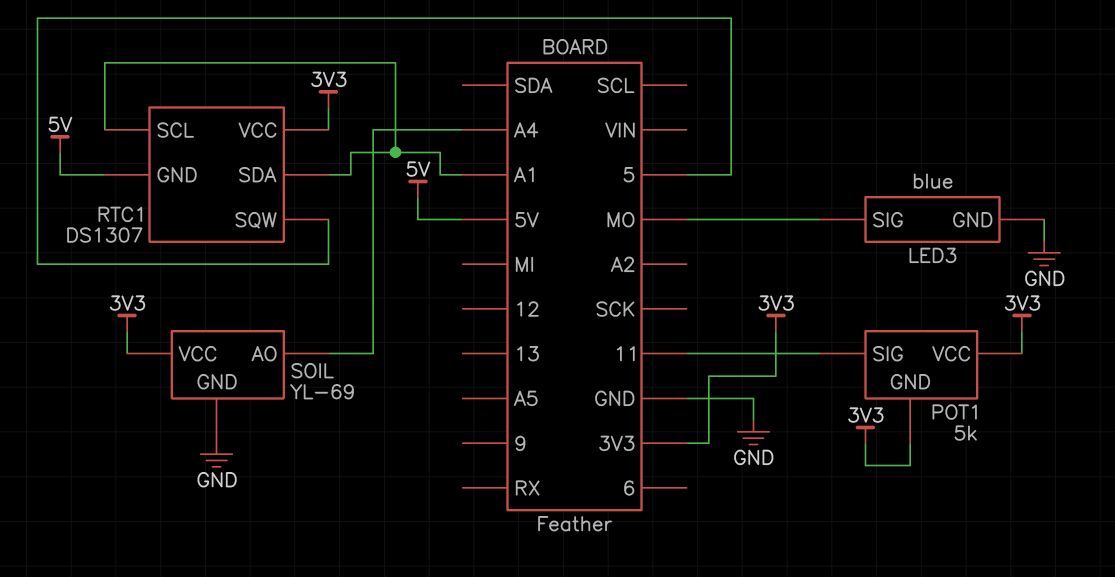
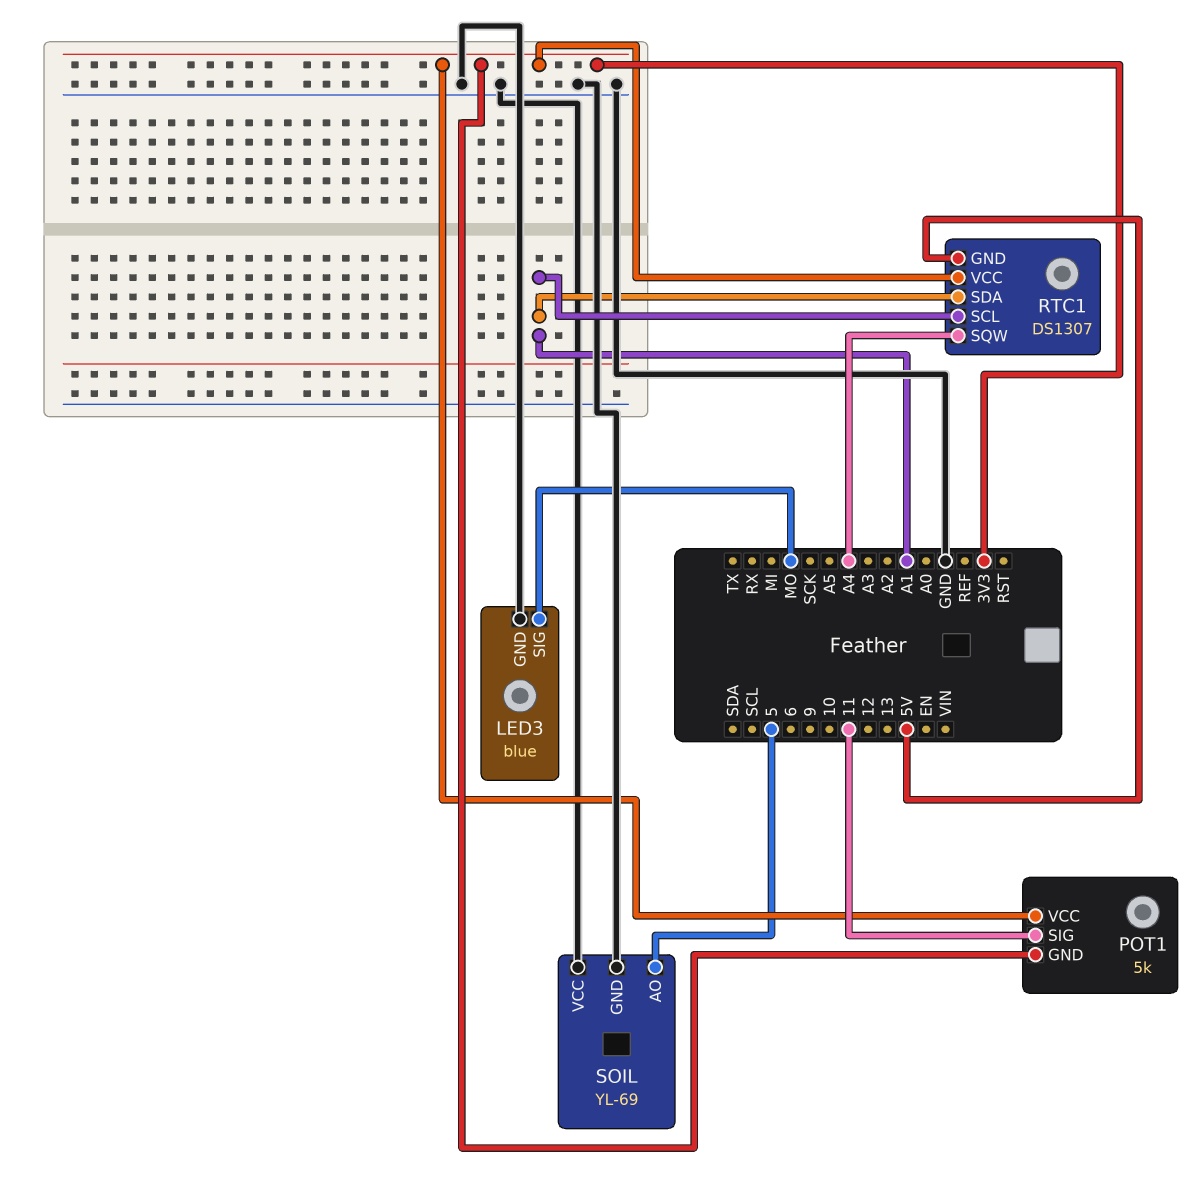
RTC1 pin SQW: 5 -> A4
SOIL pin AO: A4 -> 5
SOIL pin VCC: 3V3 -> GND

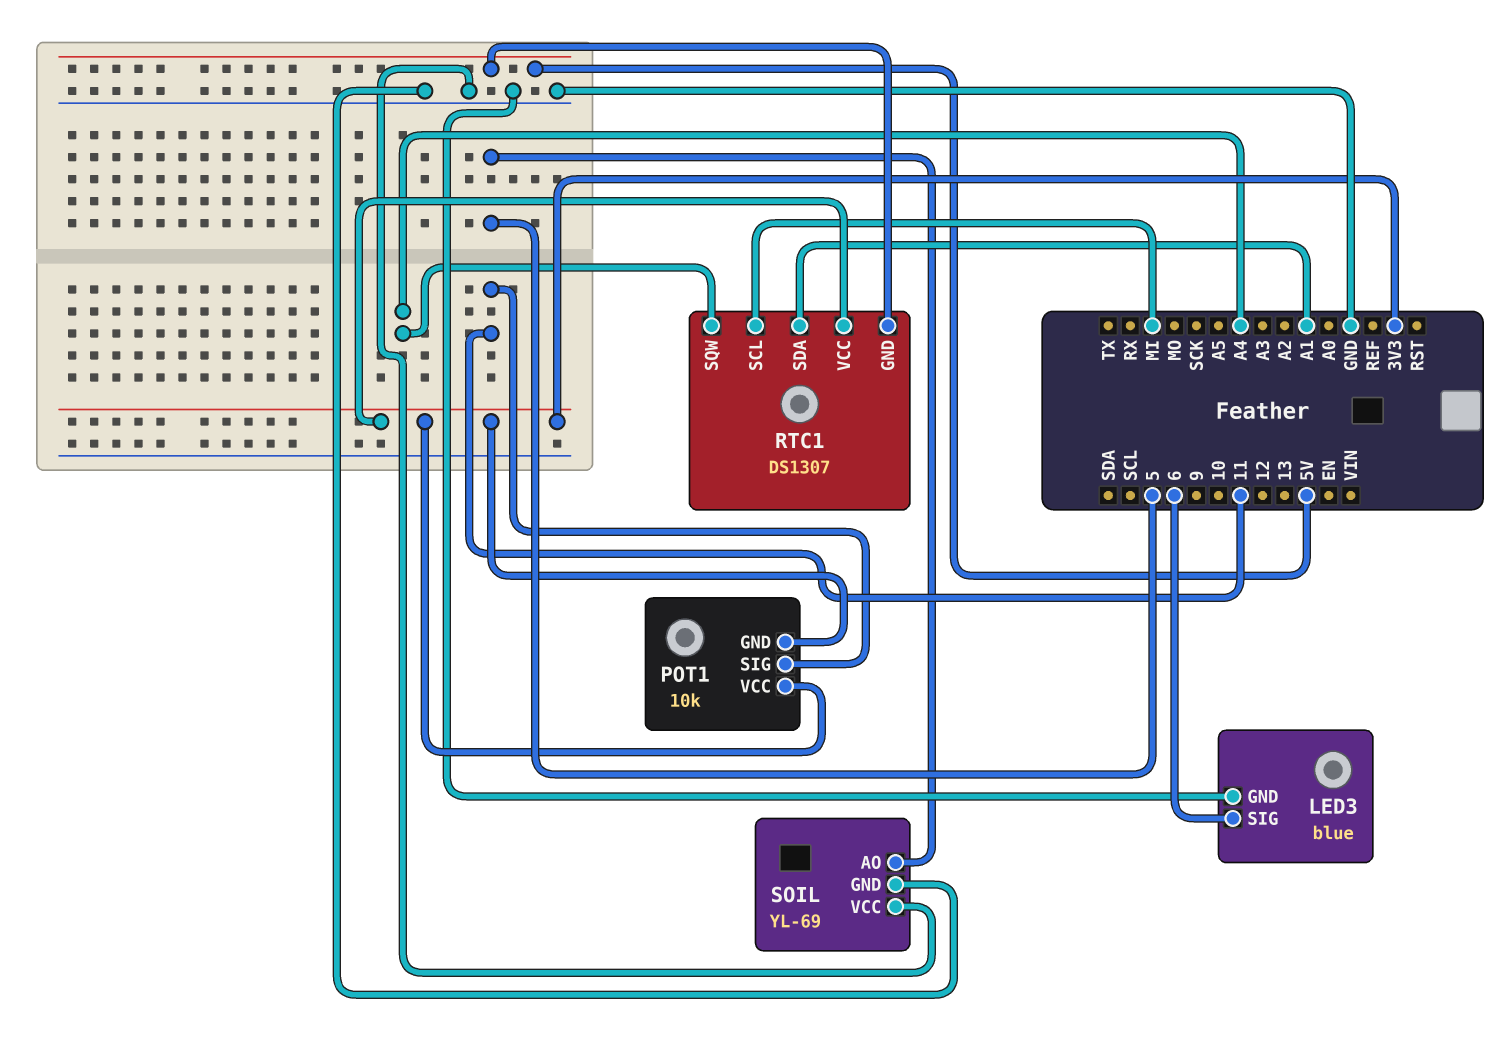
LED3 pin SIG: MO -> 6
POT1: 5k -> 10k
RTC1 pin SCL: A1 -> MI

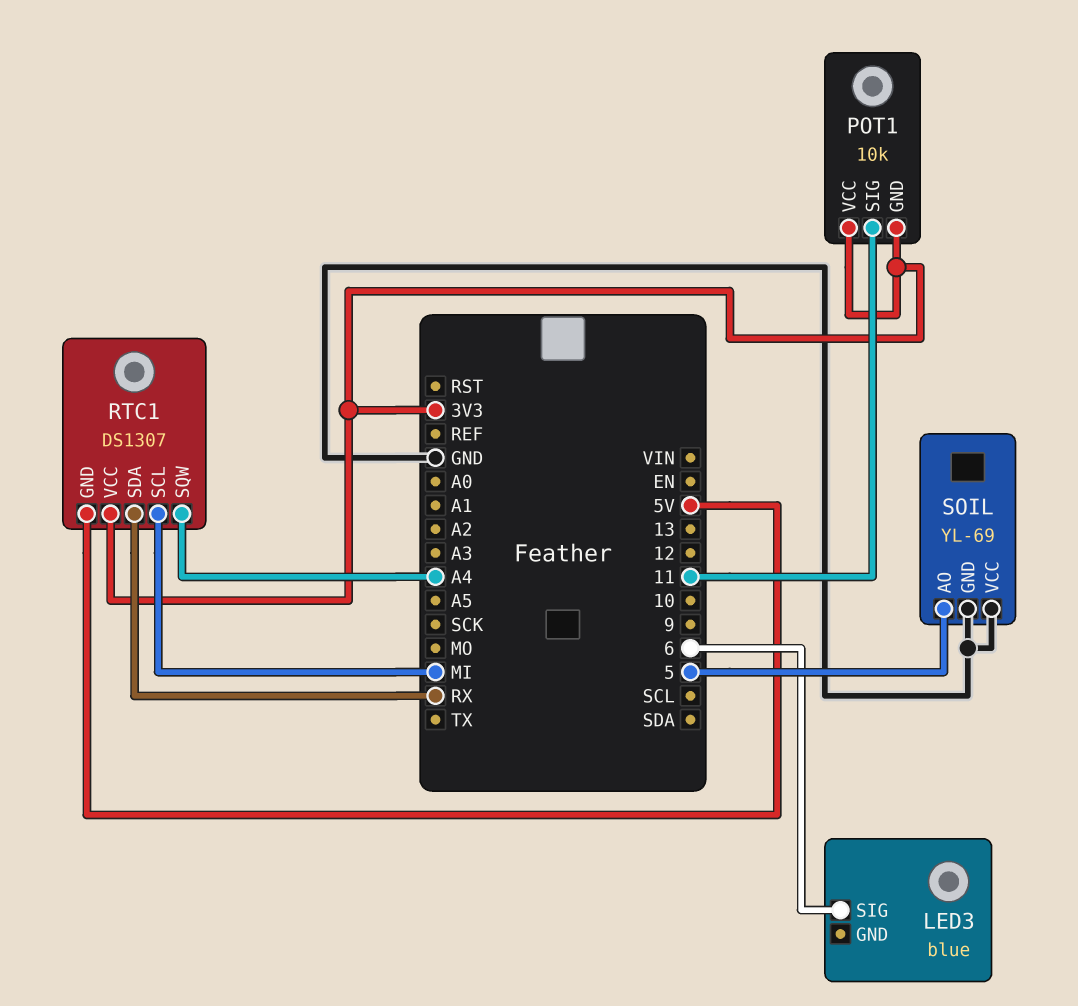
LED3 pin GND: GND -> none
RTC1 pin SDA: A1 -> RX

